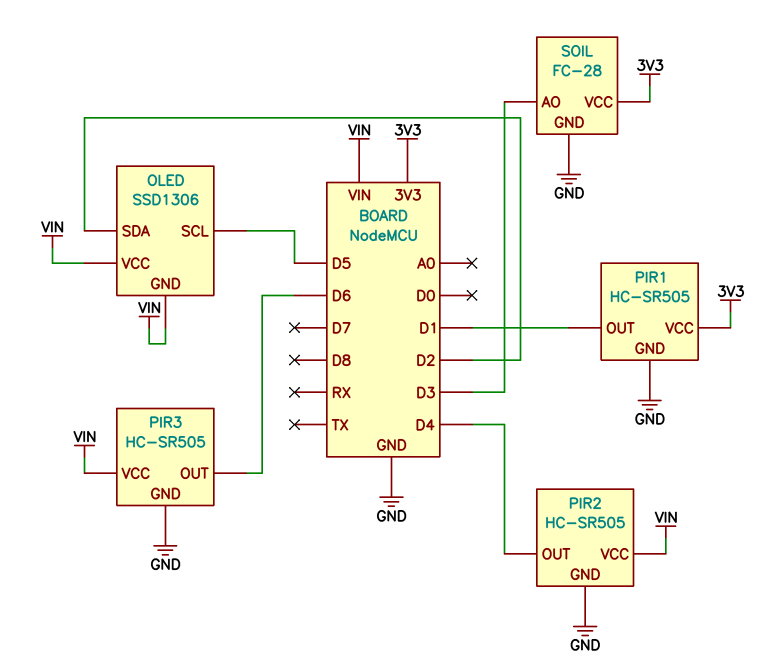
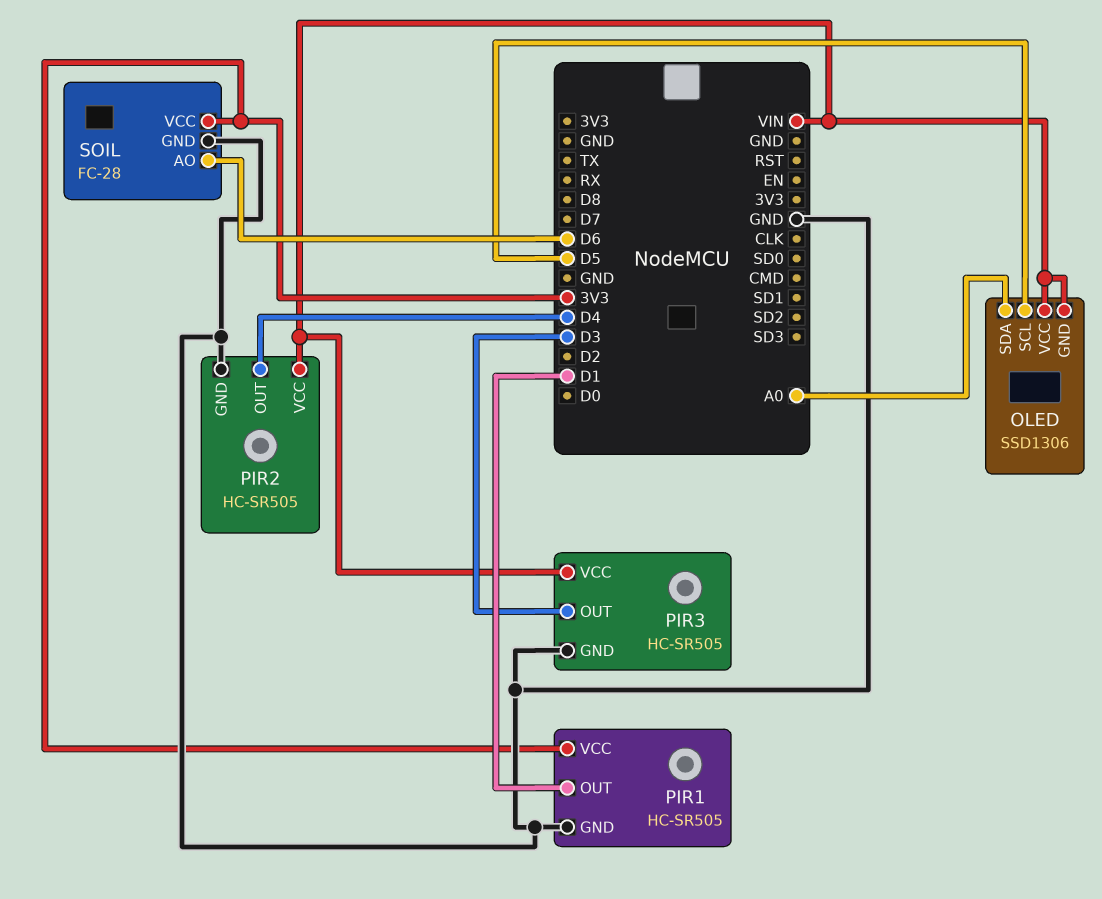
OLED pin SDA: D2 -> A0
PIR3 pin OUT: D6 -> D3
SOIL pin AO: D3 -> D6

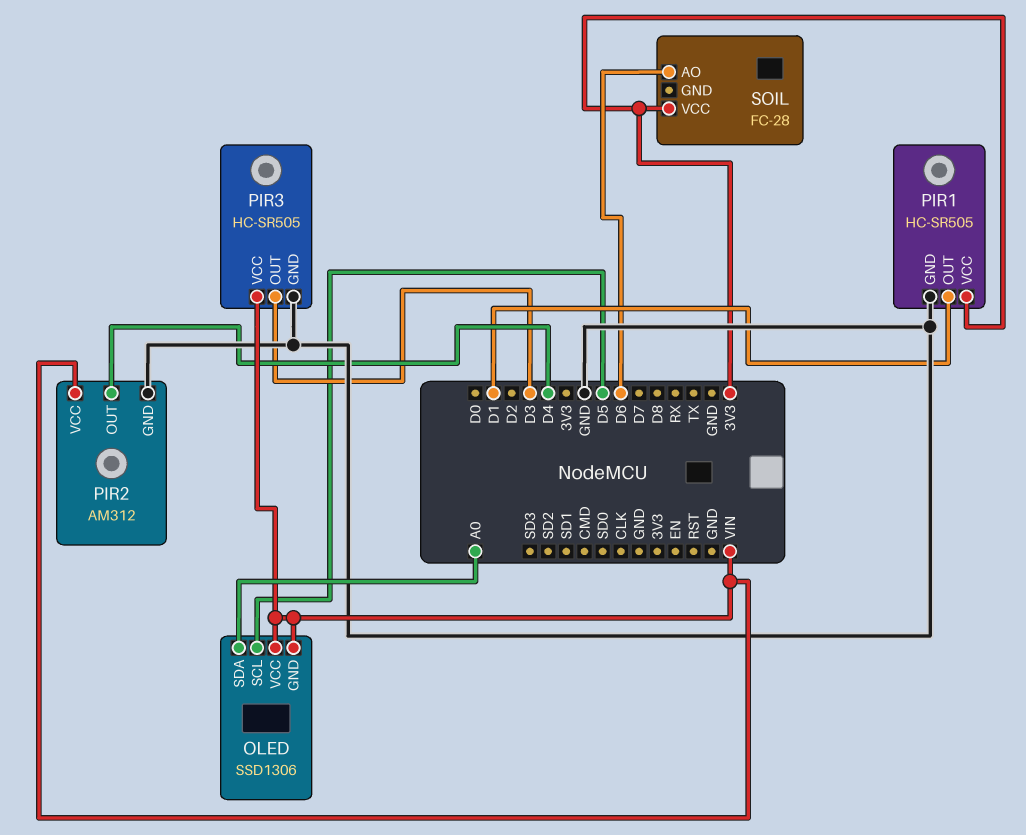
PIR2: HC-SR505 -> AM312
SOIL pin GND: GND -> none

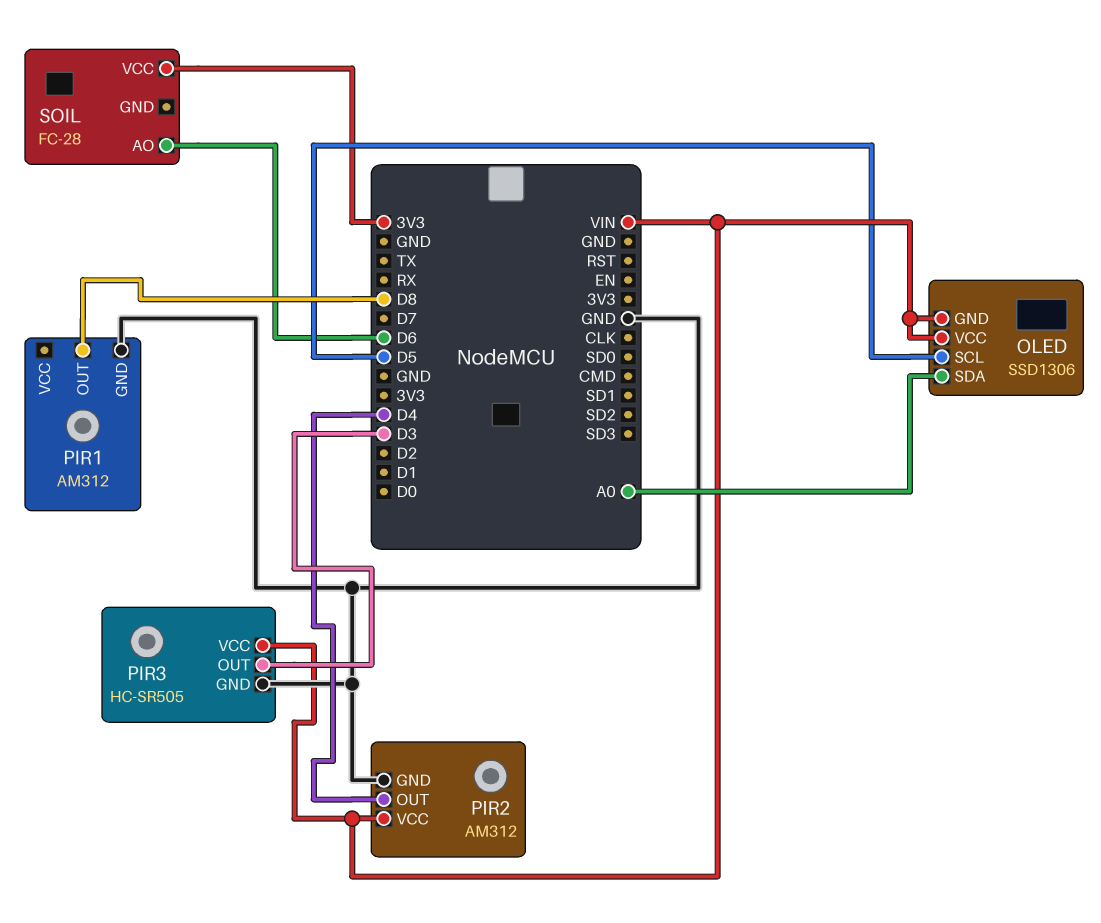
PIR1: HC-SR505 -> AM312
PIR1 pin OUT: D1 -> D8
PIR1 pin VCC: 3V3 -> none

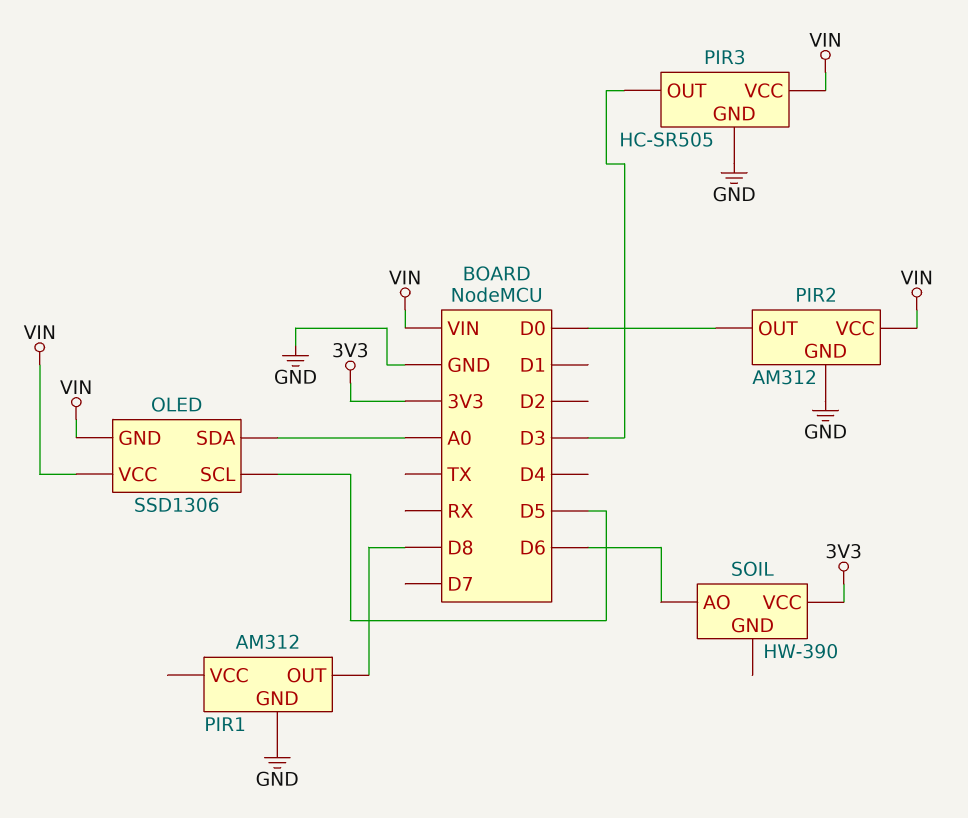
PIR2 pin OUT: D4 -> D0
SOIL: FC-28 -> HW-390

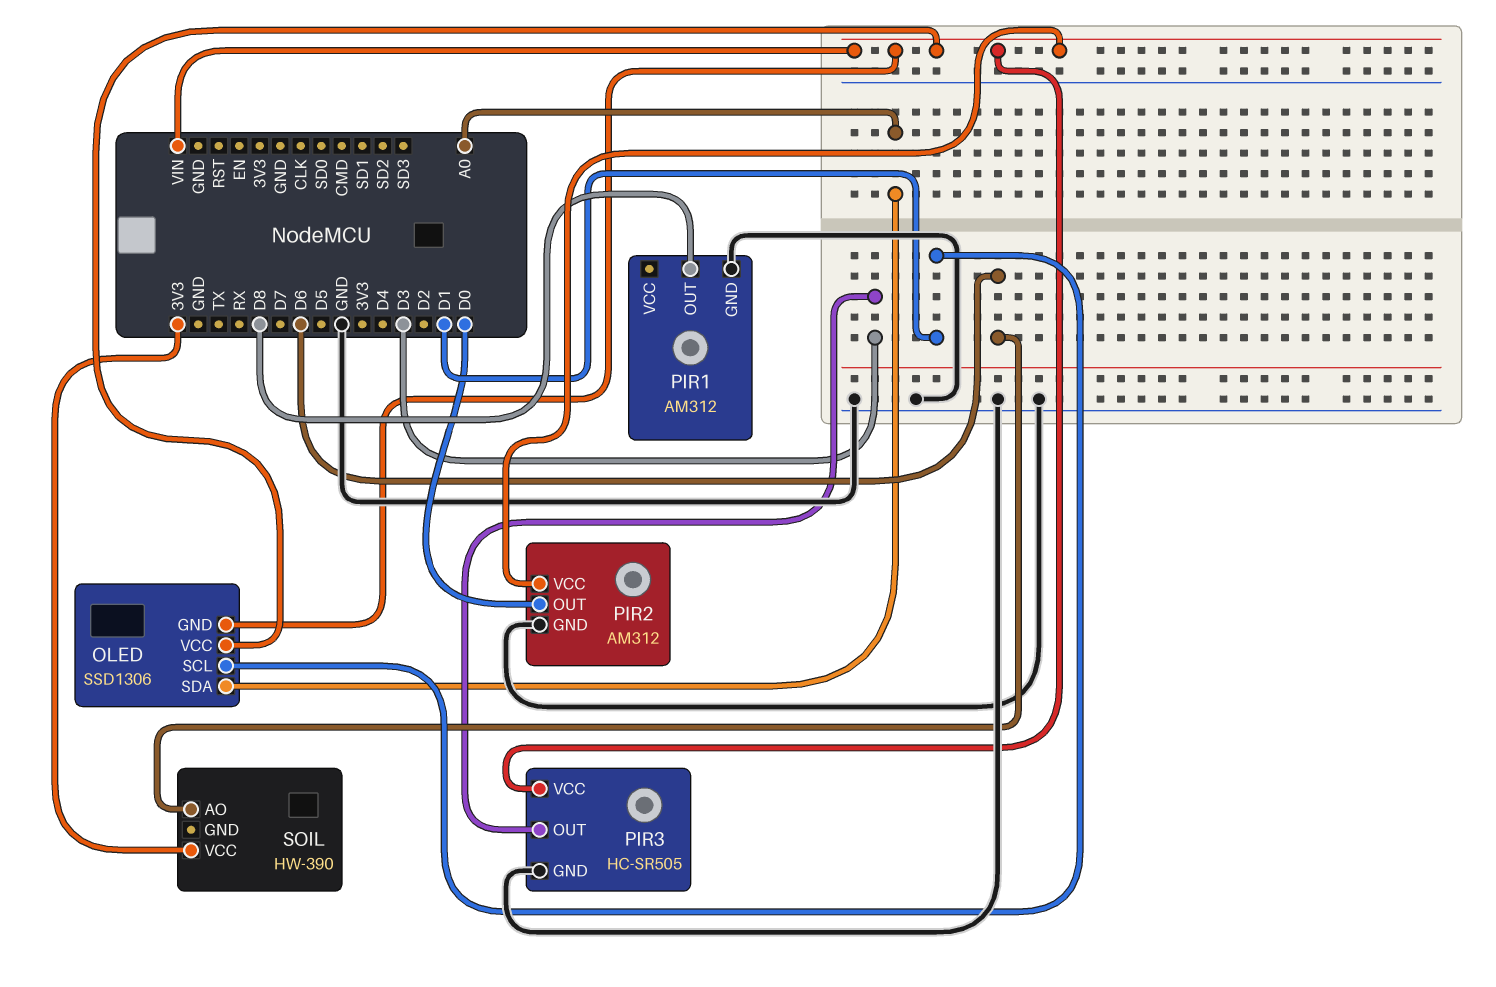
OLED pin SCL: D5 -> D1

